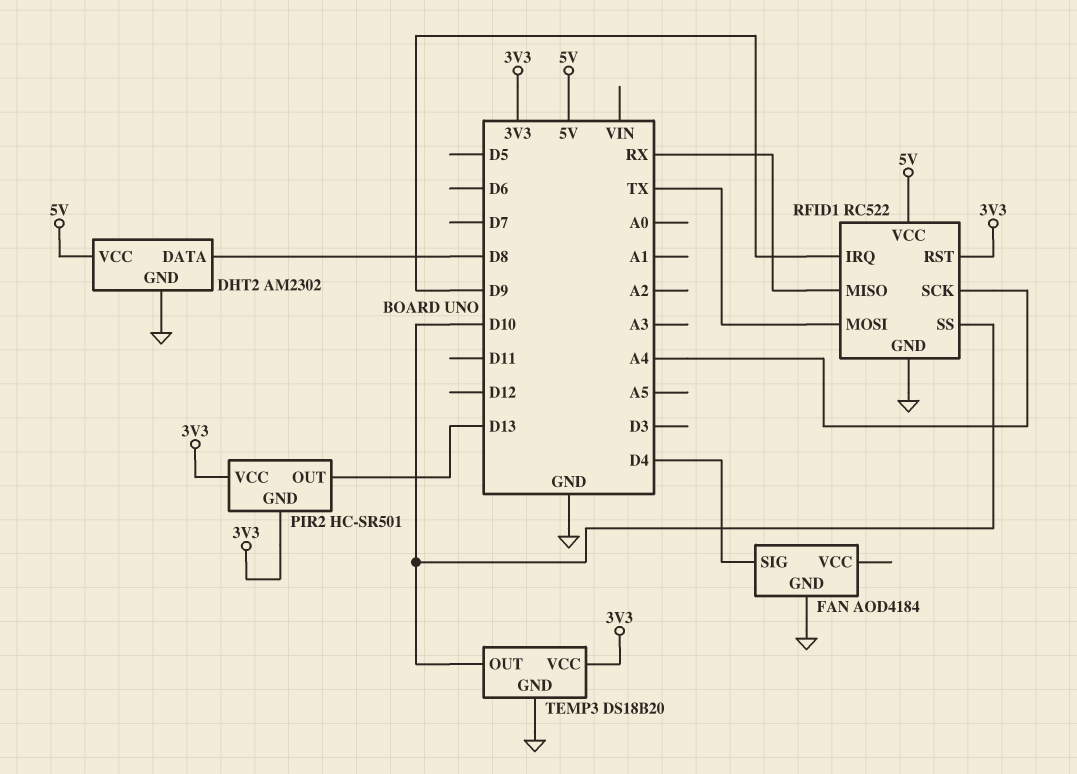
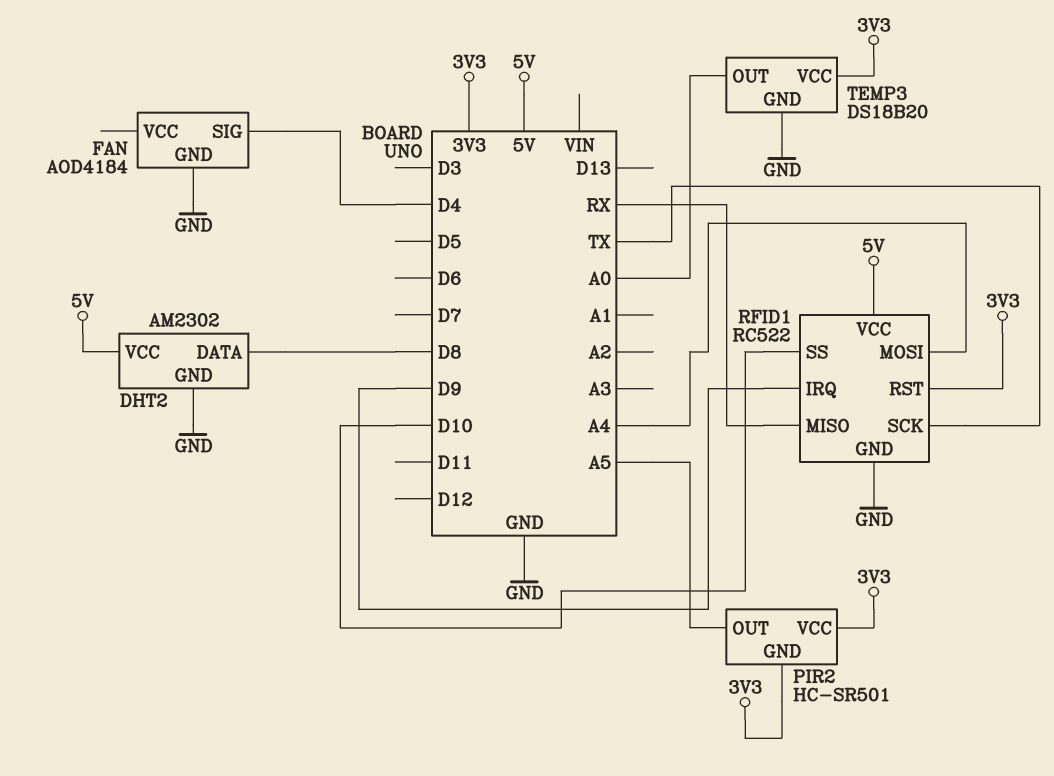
PIR2 pin OUT: D13 -> A5
RFID1 pin MOSI: TX -> A4
RFID1 pin SCK: A4 -> TX
TEMP3 pin OUT: D10 -> A0

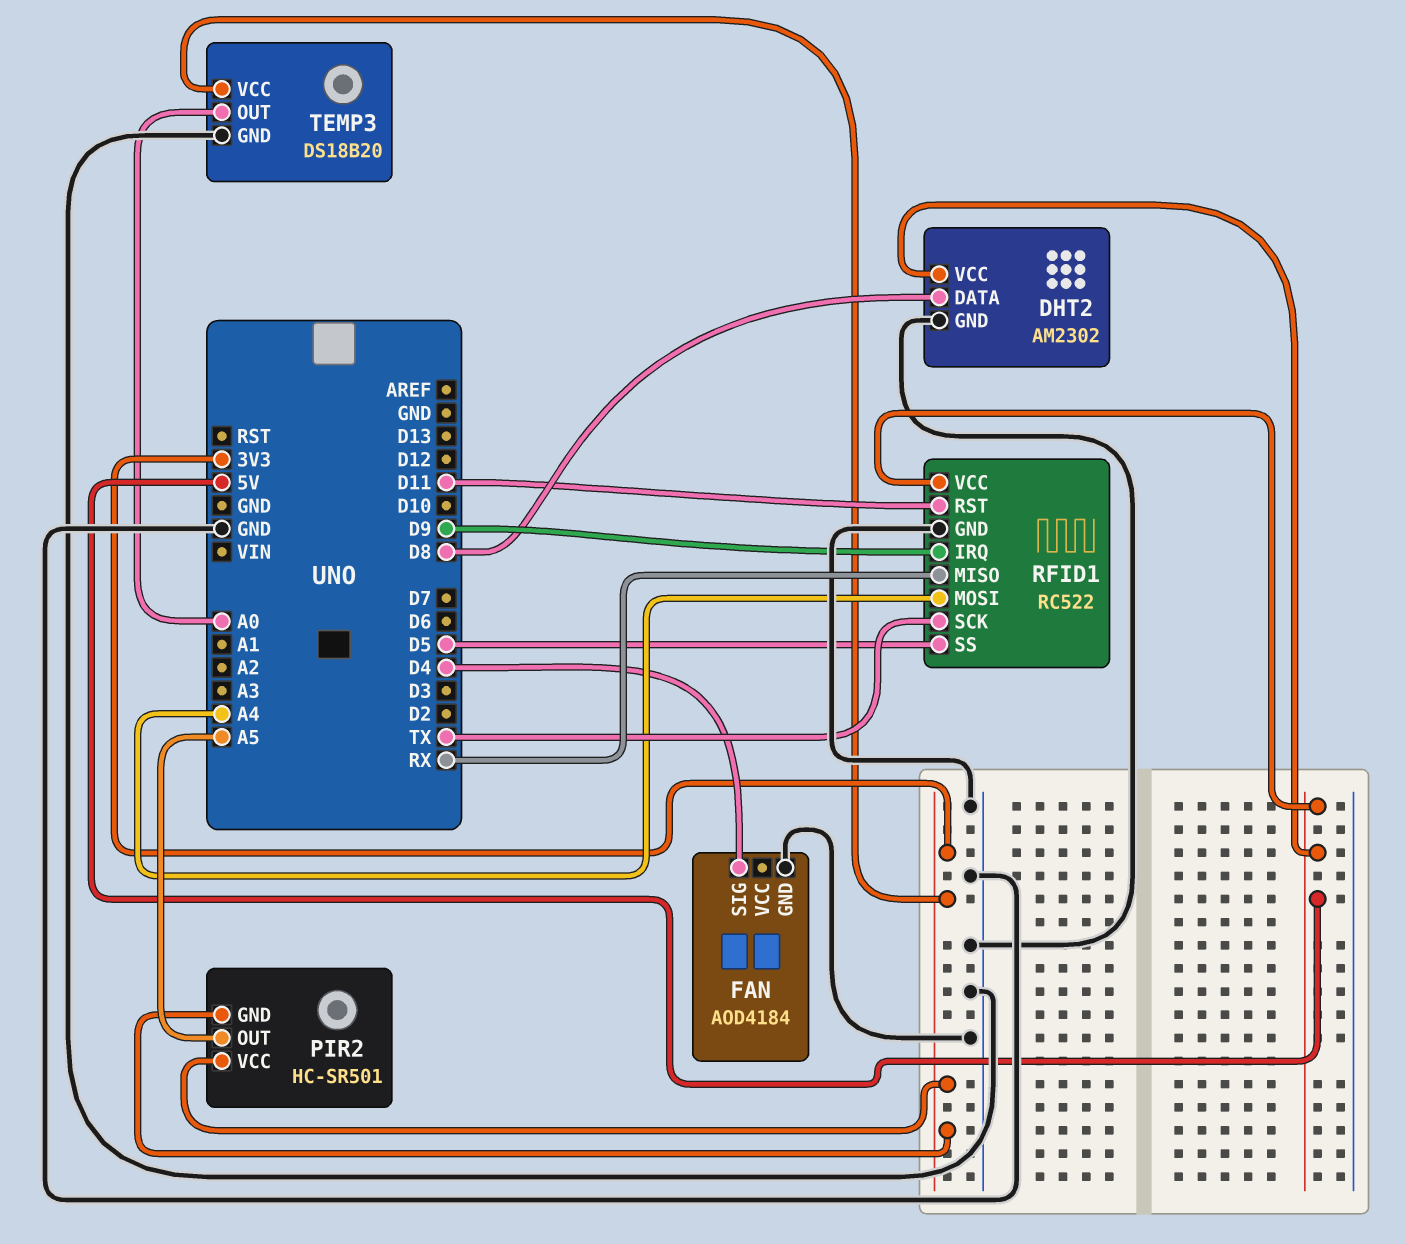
RFID1 pin RST: 3V3 -> D11
RFID1 pin SS: D10 -> D5

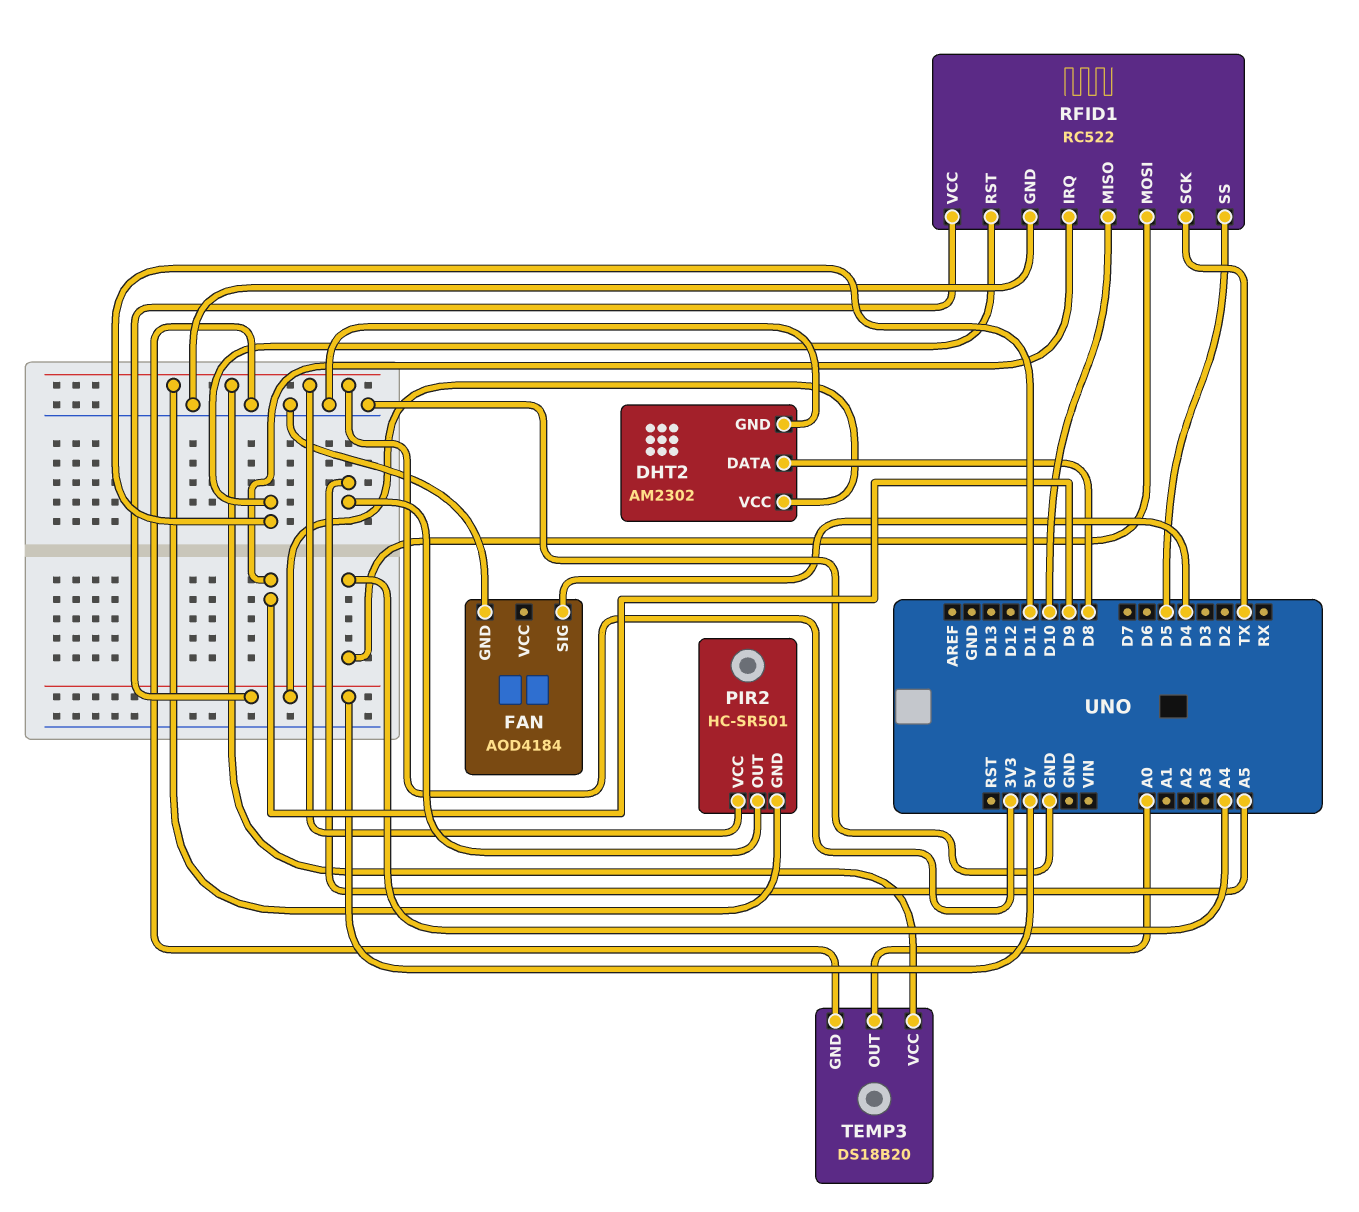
RFID1 pin MISO: RX -> D10

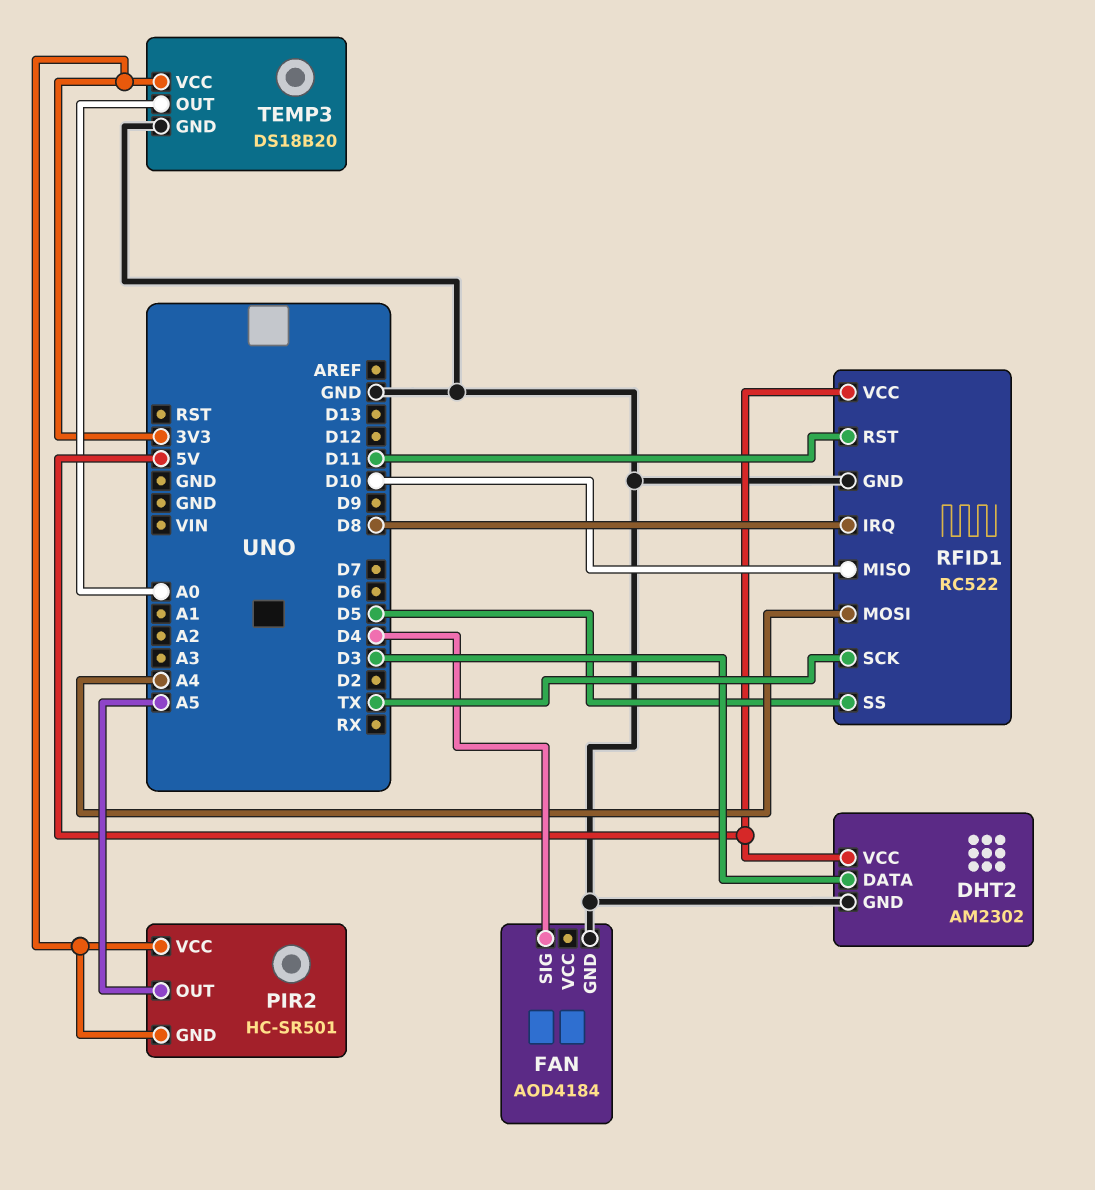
DHT2 pin DATA: D8 -> D3
RFID1 pin IRQ: D9 -> D8

